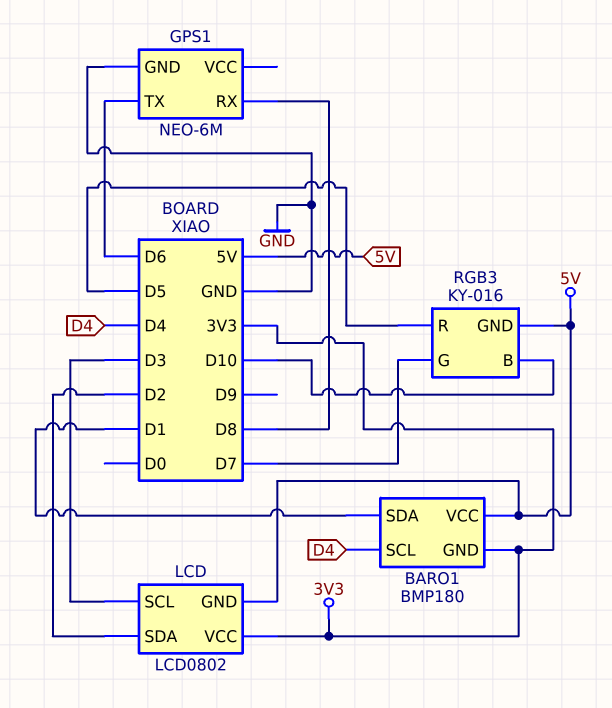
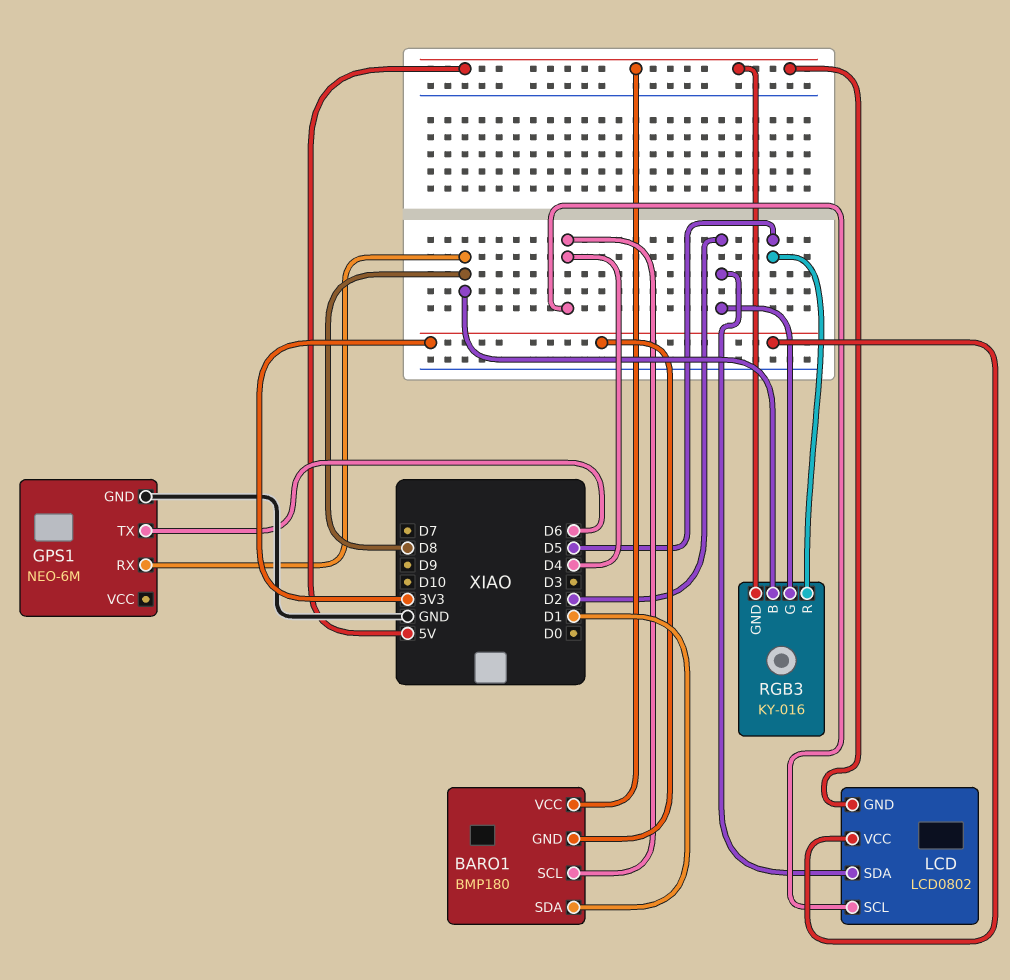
LCD pin SCL: D3 -> D4
RGB3 pin B: D10 -> D8
RGB3 pin G: D7 -> D2

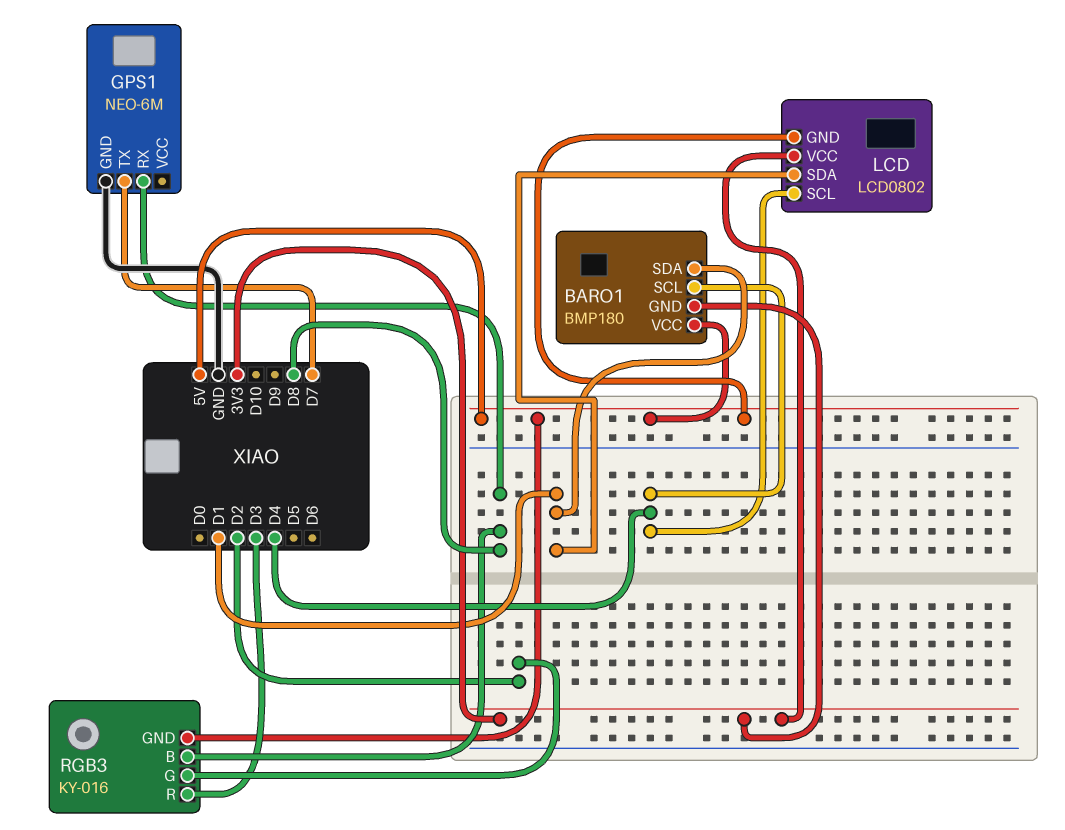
GPS1 pin TX: D6 -> D7
LCD pin SDA: D2 -> D1
RGB3 pin R: D5 -> D3

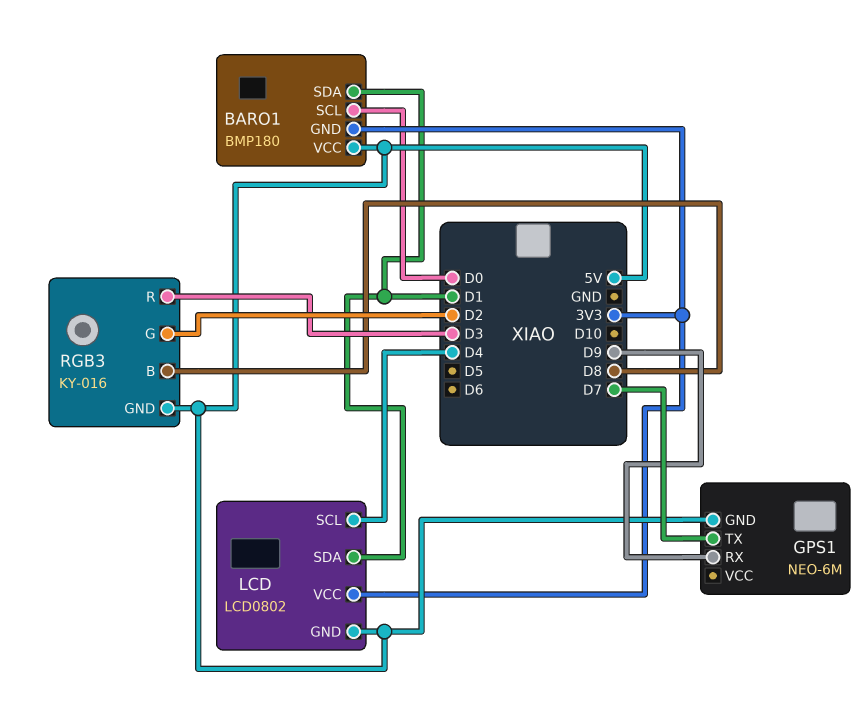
BARO1 pin SCL: D4 -> D0
GPS1 pin GND: GND -> 5V
GPS1 pin RX: D8 -> D9

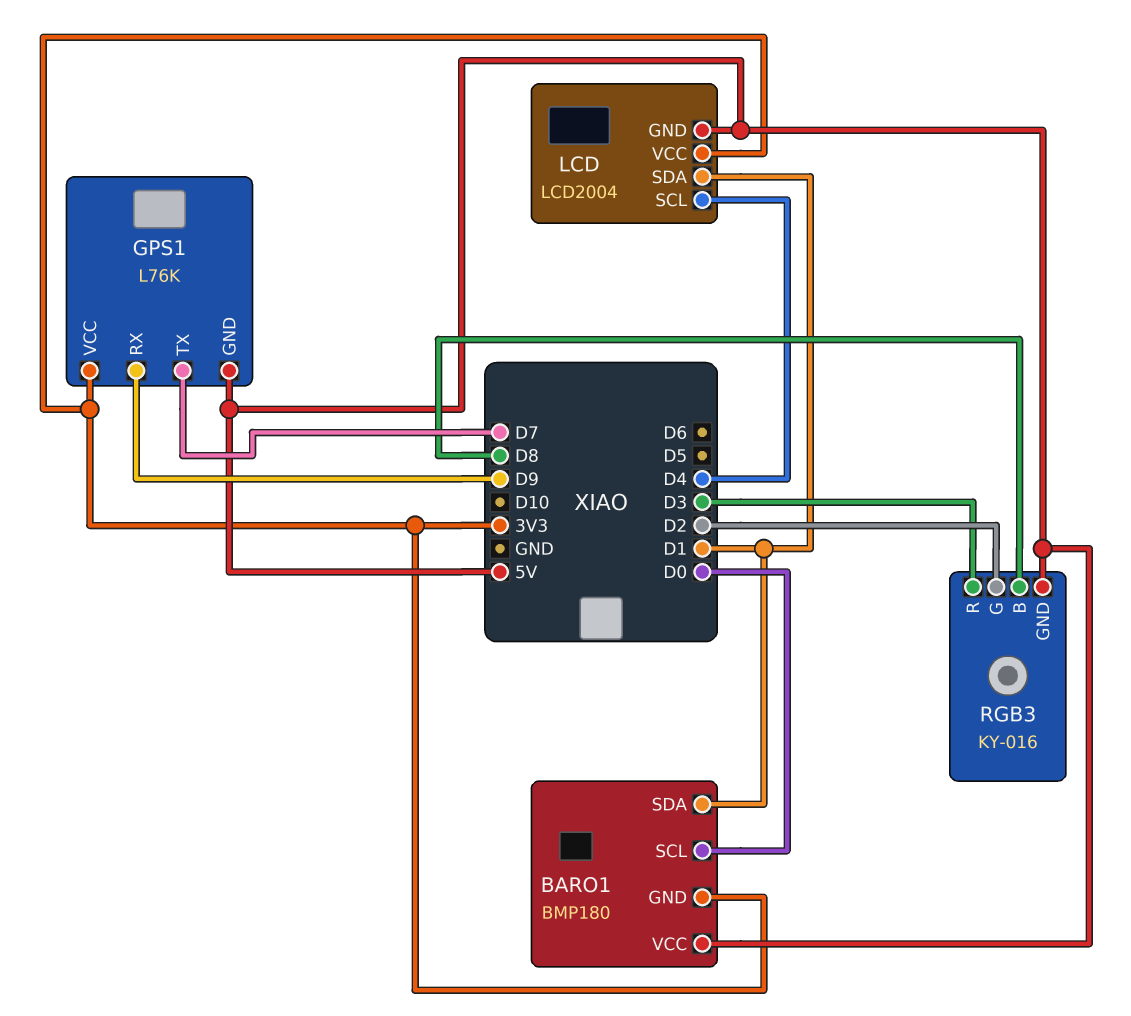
GPS1: NEO-6M -> L76K
GPS1 pin VCC: none -> 3V3
LCD: LCD0802 -> LCD2004

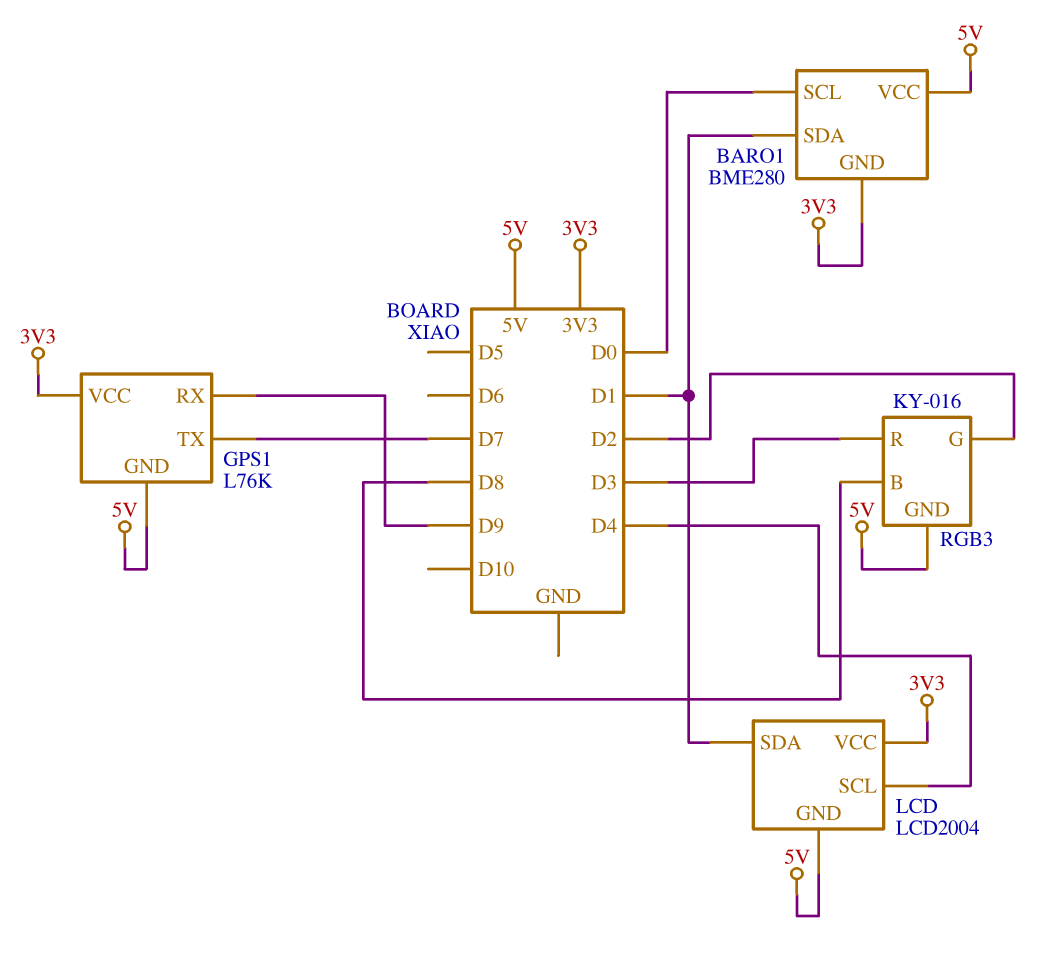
BARO1: BMP180 -> BME280

